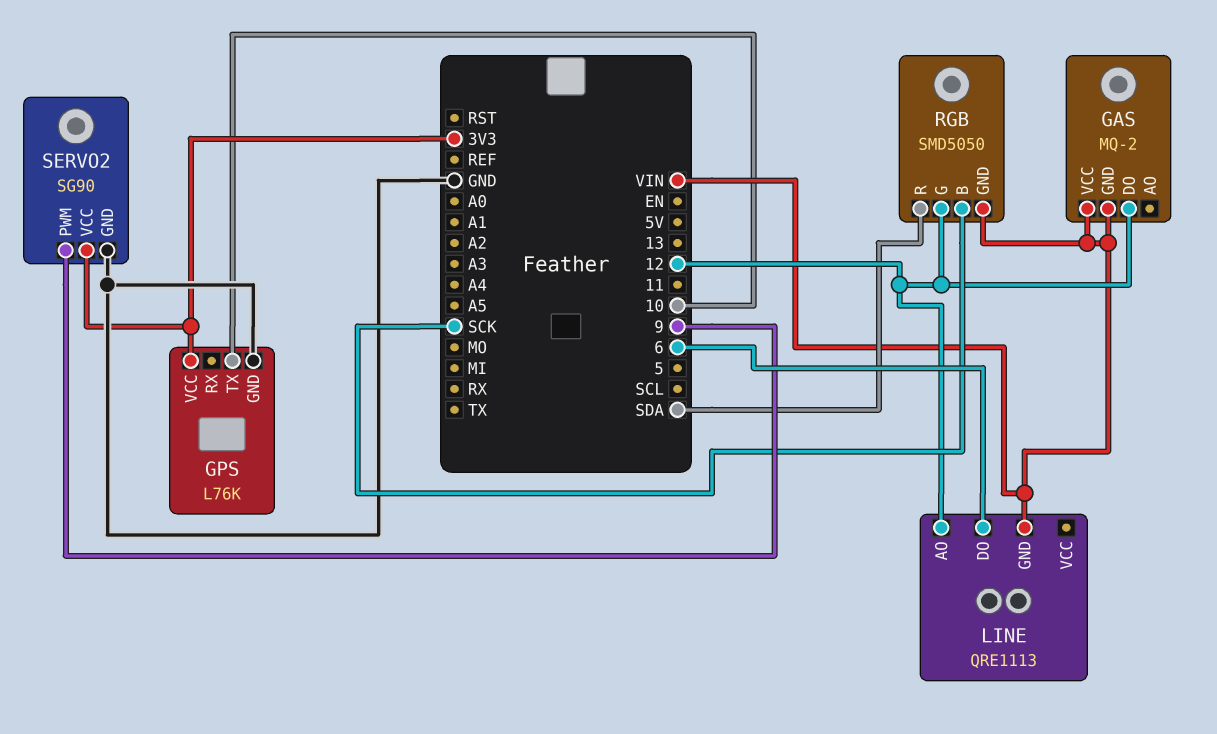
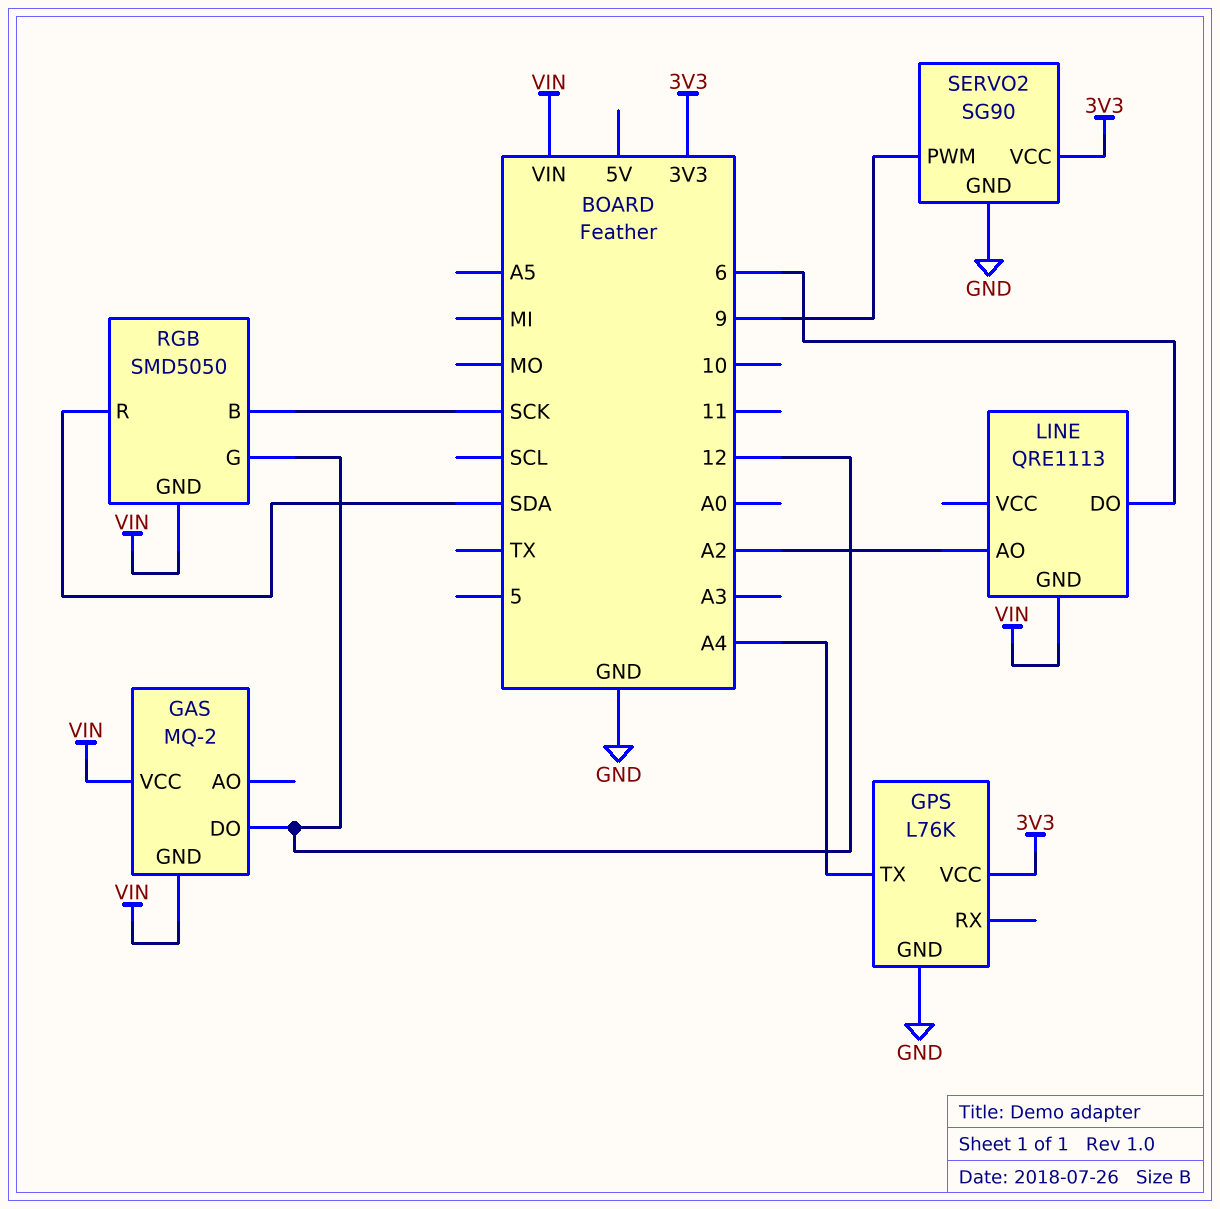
GPS pin TX: 10 -> A4
LINE pin AO: 12 -> A2

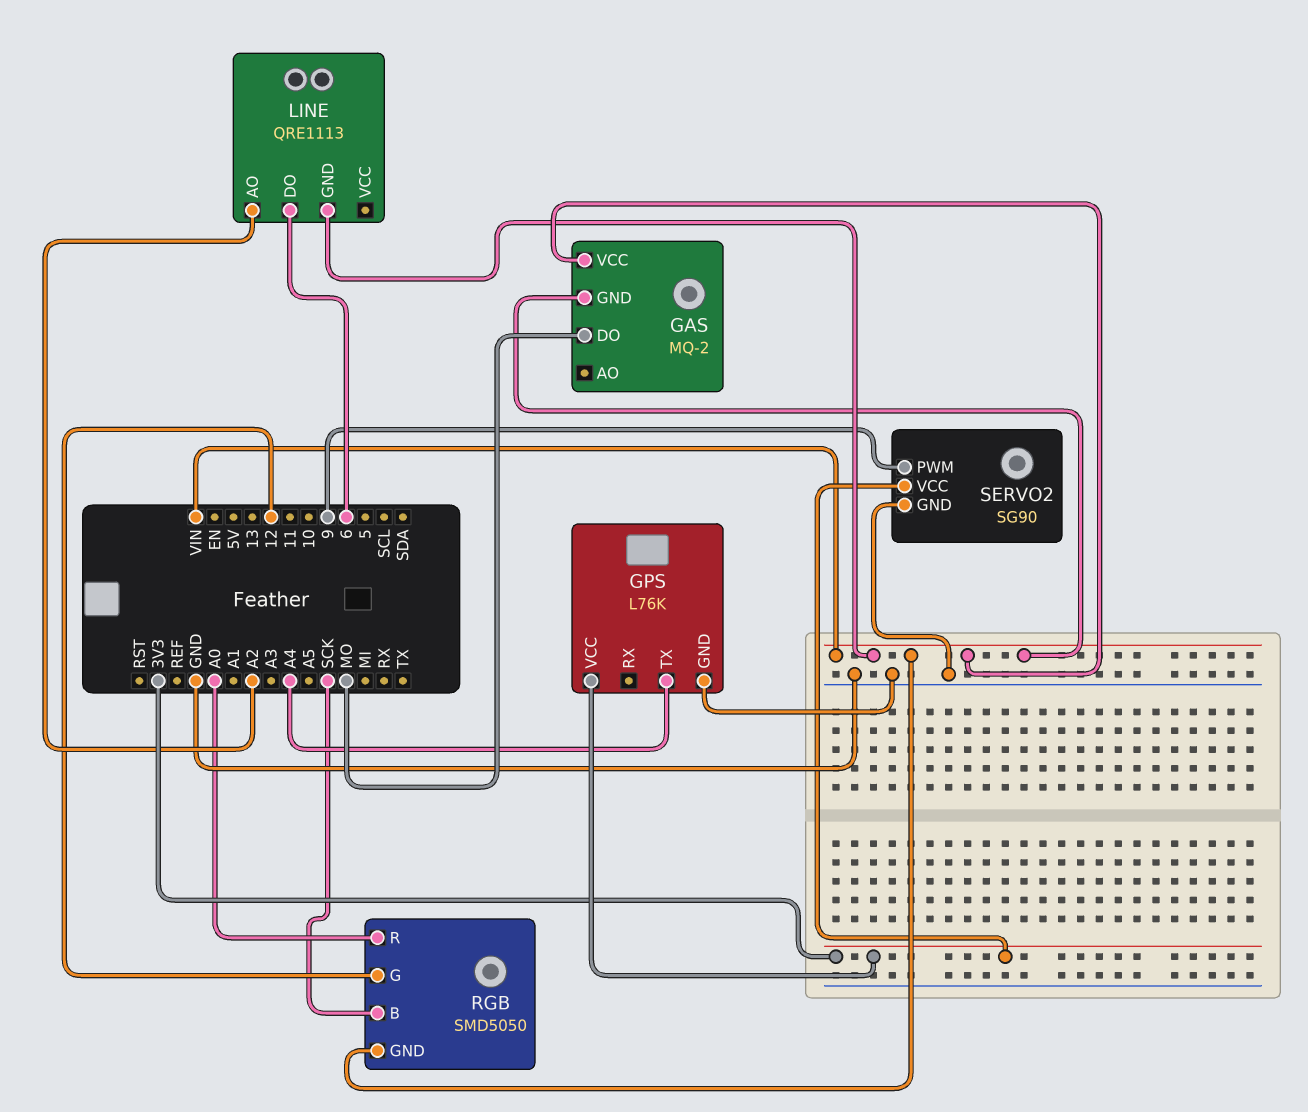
GAS pin DO: 12 -> MO
RGB pin R: SDA -> A0

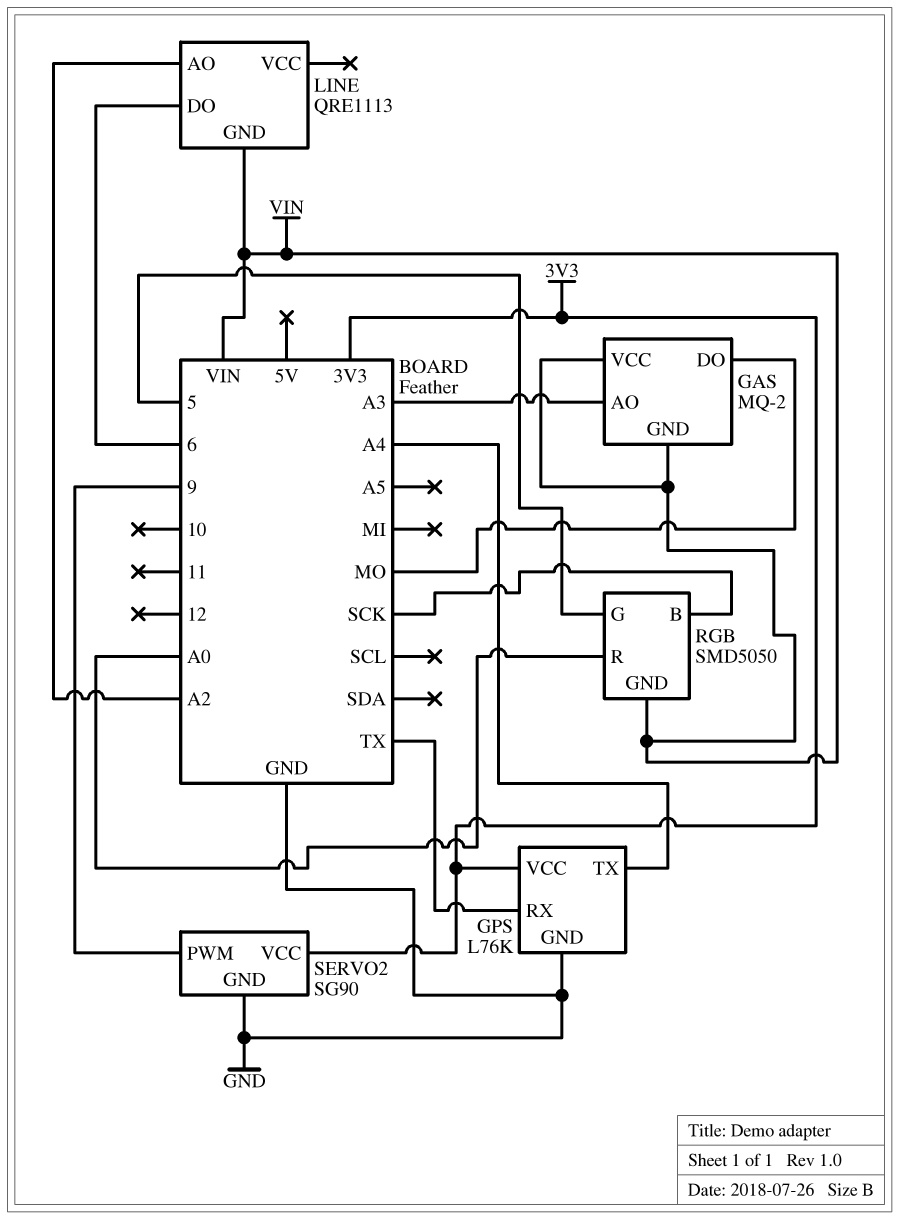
GAS pin AO: none -> A3
GPS pin RX: none -> TX
RGB pin G: 12 -> 5

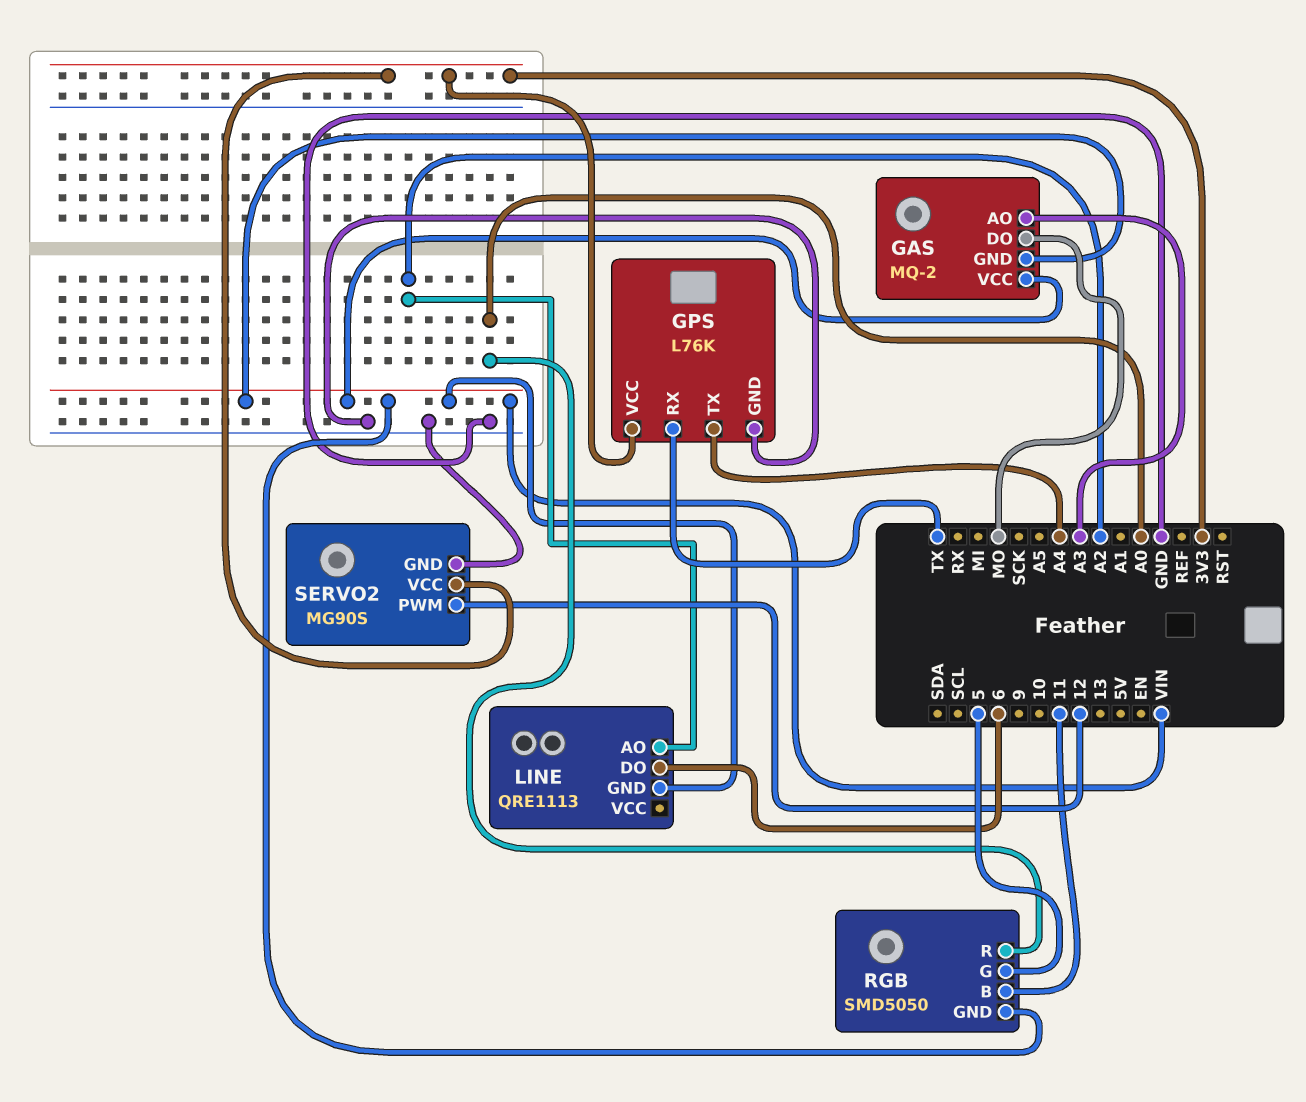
RGB pin B: SCK -> 11
SERVO2: SG90 -> MG90S
SERVO2 pin PWM: 9 -> 12

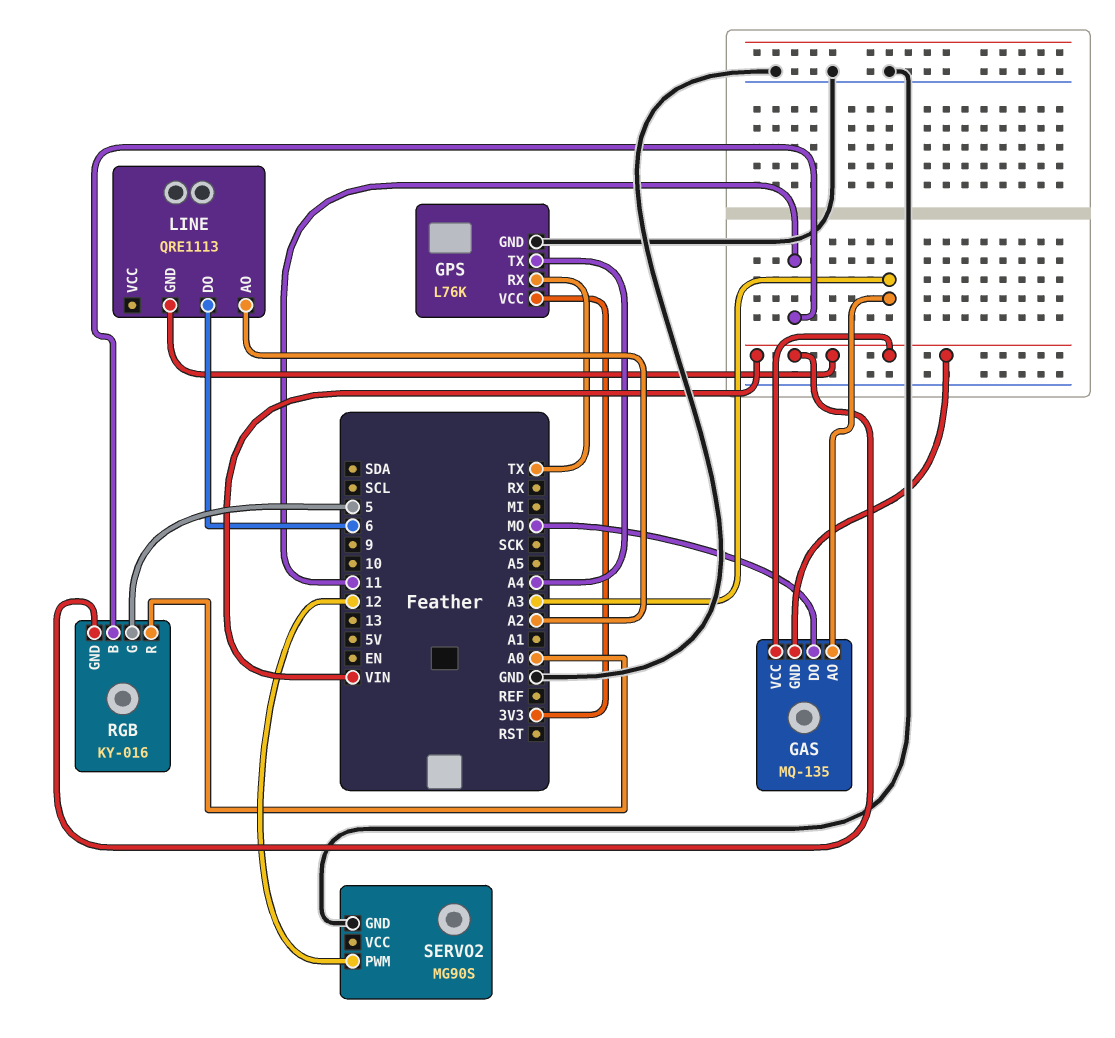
GAS: MQ-2 -> MQ-135
RGB: SMD5050 -> KY-016
SERVO2 pin VCC: 3V3 -> none

